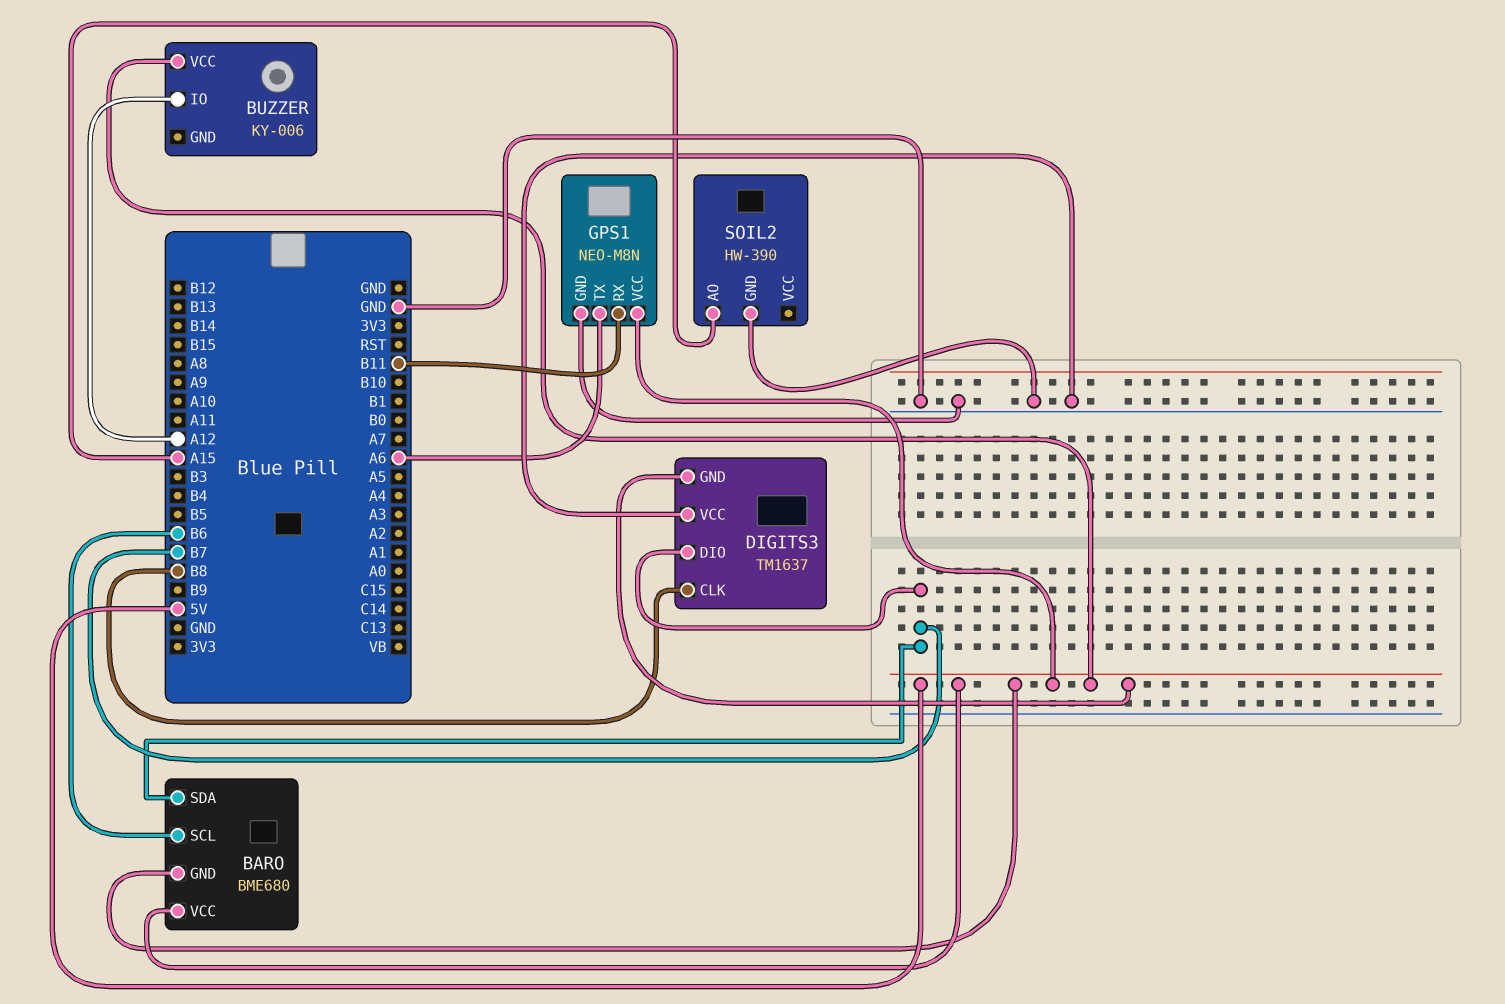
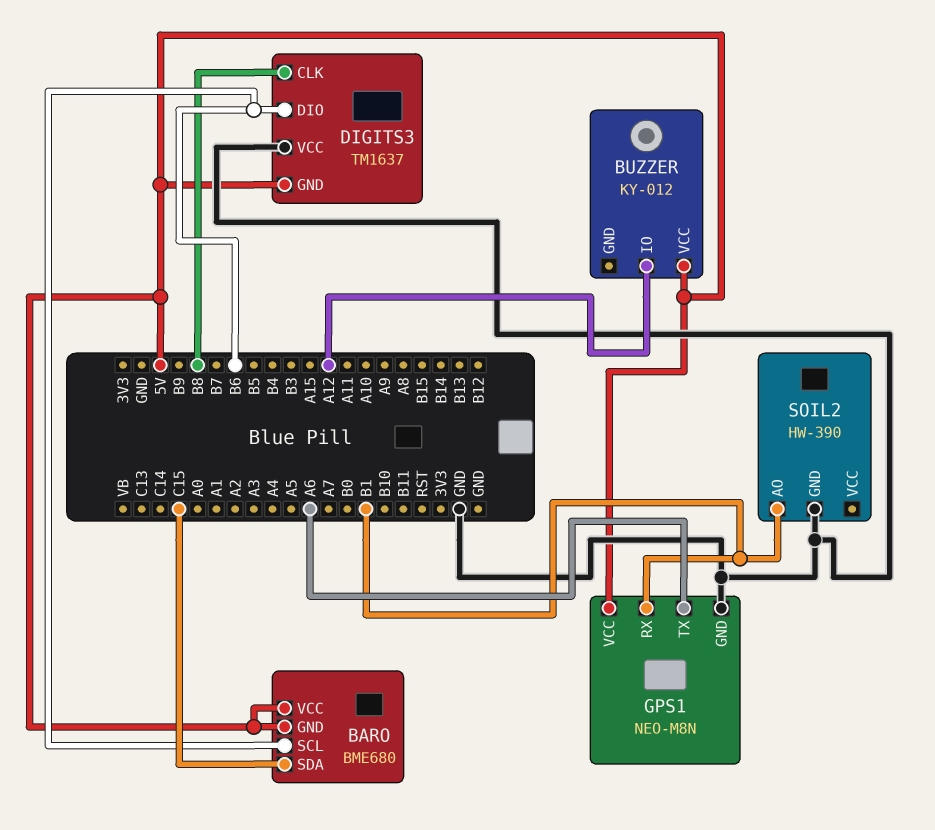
BARO pin SDA: B7 -> C15
BUZZER: KY-006 -> KY-012
DIGITS3 pin DIO: B7 -> B6
GPS1 pin RX: B11 -> B1
SOIL2 pin AO: A15 -> B1

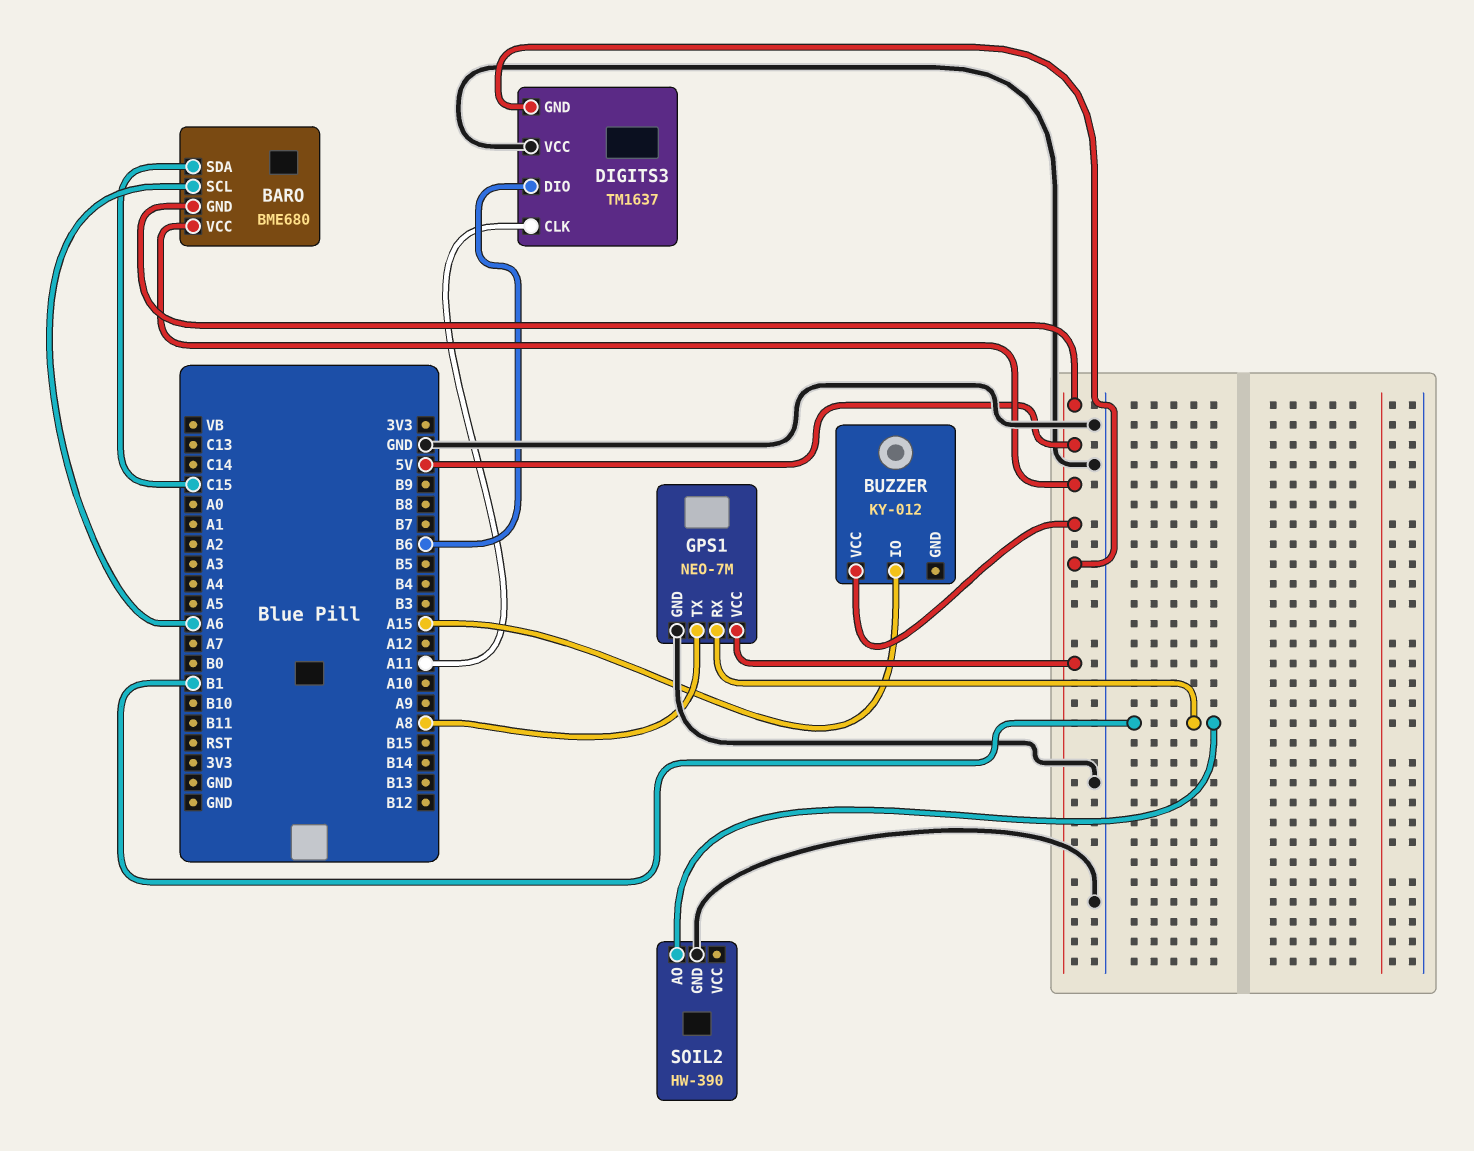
BARO pin SCL: B6 -> A6
BUZZER pin IO: A12 -> A15
DIGITS3 pin CLK: B8 -> A11
GPS1: NEO-M8N -> NEO-7M
GPS1 pin TX: A6 -> A8

